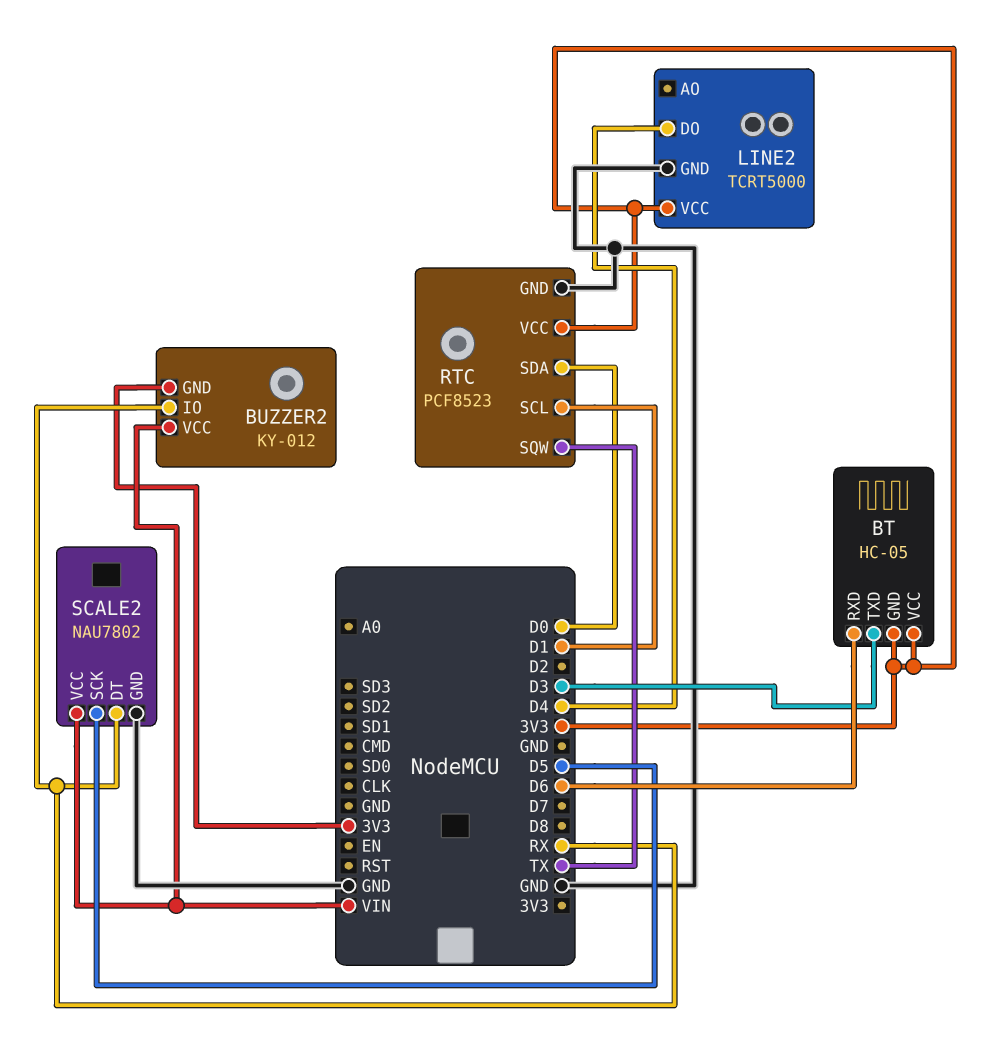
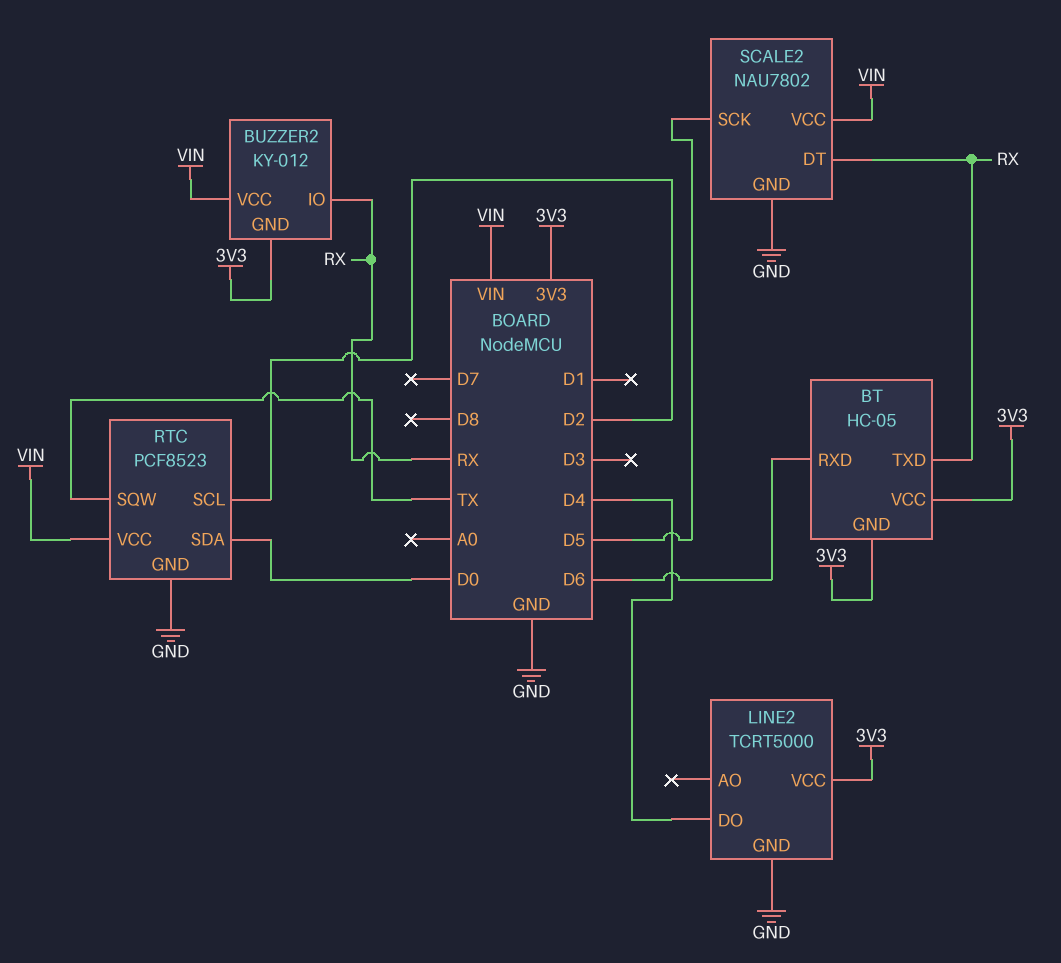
BT pin TXD: D3 -> RX
RTC pin SCL: D1 -> D2
RTC pin VCC: 3V3 -> VIN

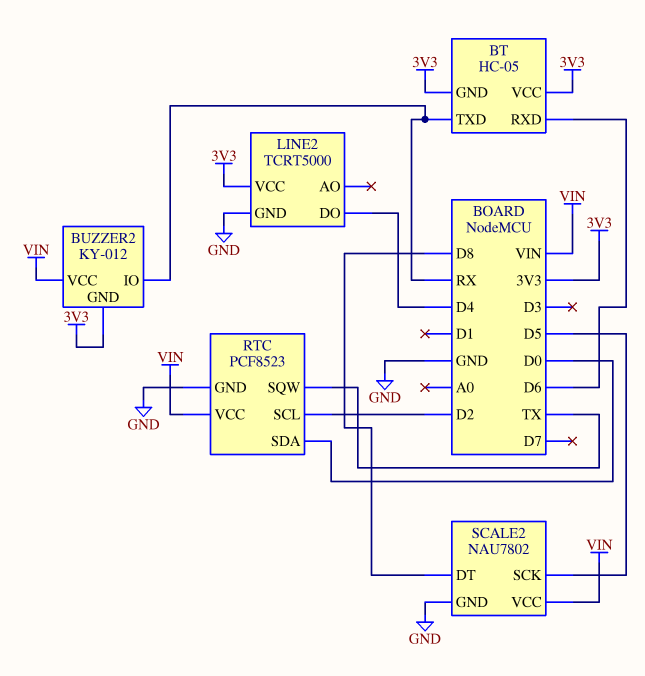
SCALE2 pin DT: RX -> D8

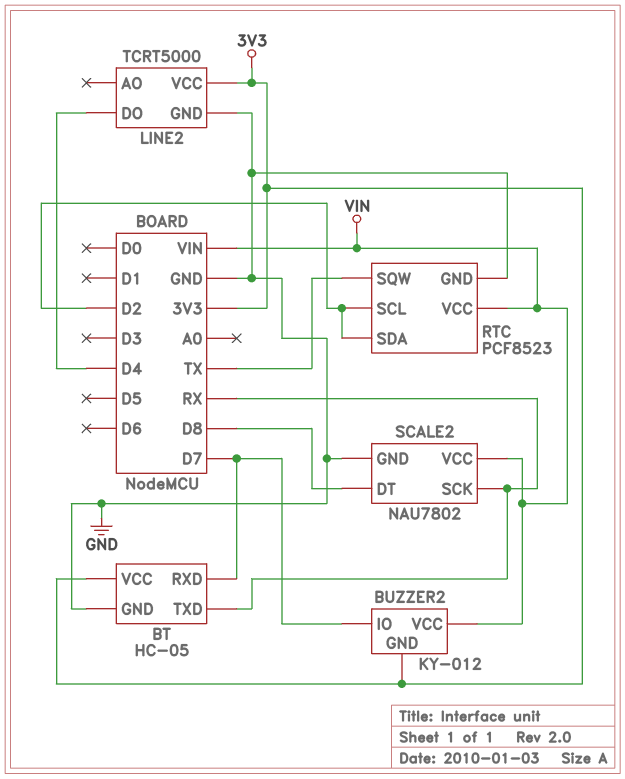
BT pin GND: 3V3 -> GND
BT pin RXD: D6 -> D7
BUZZER2 pin IO: RX -> D7
RTC pin SDA: D0 -> D2
SCALE2 pin SCK: D5 -> RX

